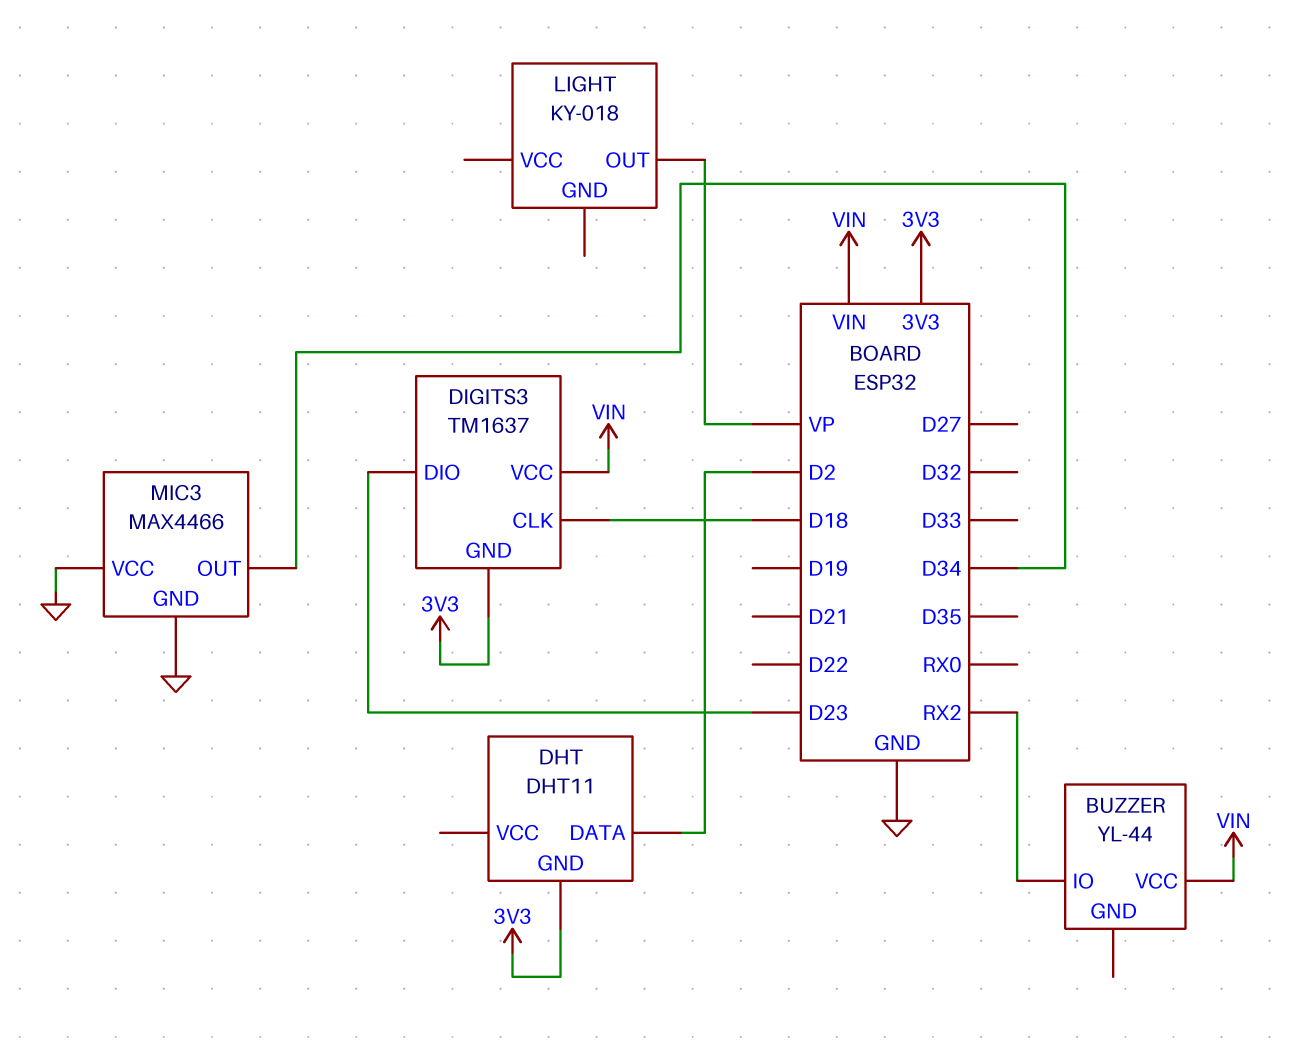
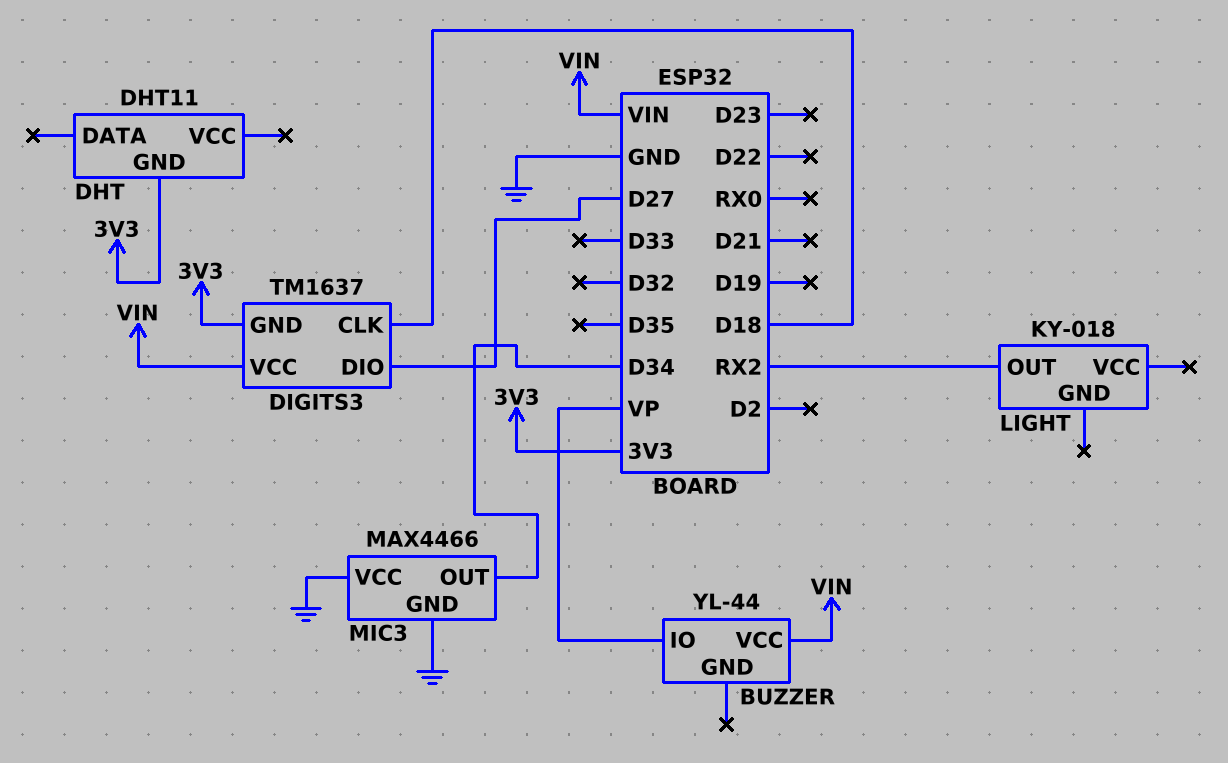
BUZZER pin IO: RX2 -> VP
DHT pin DATA: D2 -> none
DIGITS3 pin DIO: D23 -> D27
LIGHT pin OUT: VP -> RX2

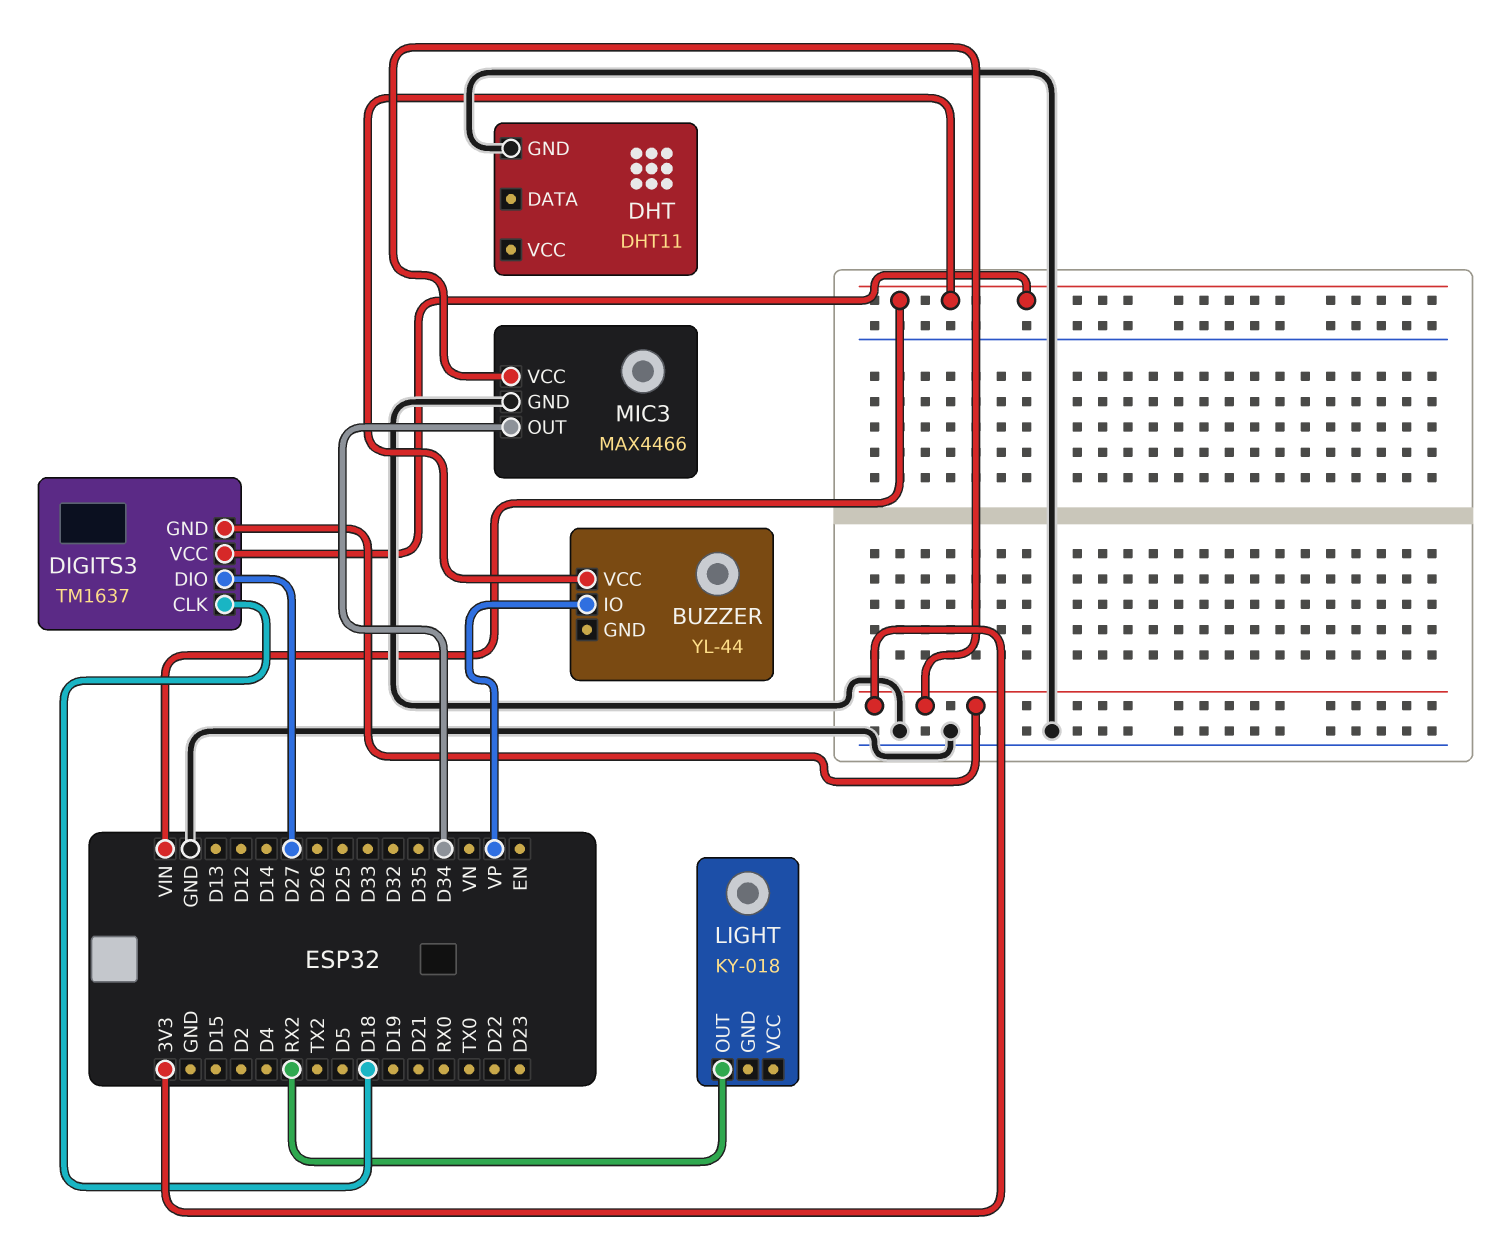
DHT pin GND: 3V3 -> GND
MIC3 pin VCC: GND -> 3V3

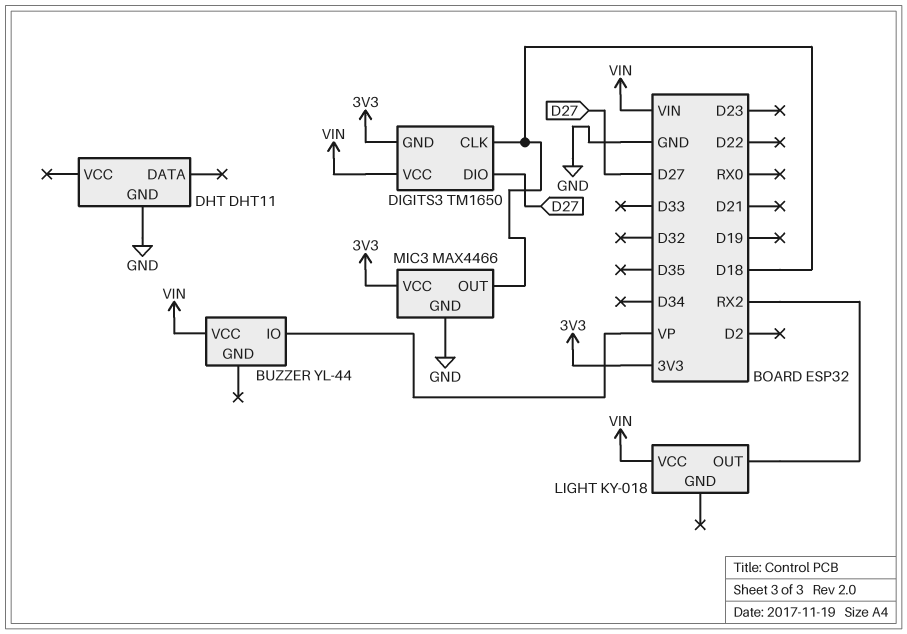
DIGITS3: TM1637 -> TM1650
LIGHT pin VCC: none -> VIN
MIC3 pin OUT: D34 -> D18

